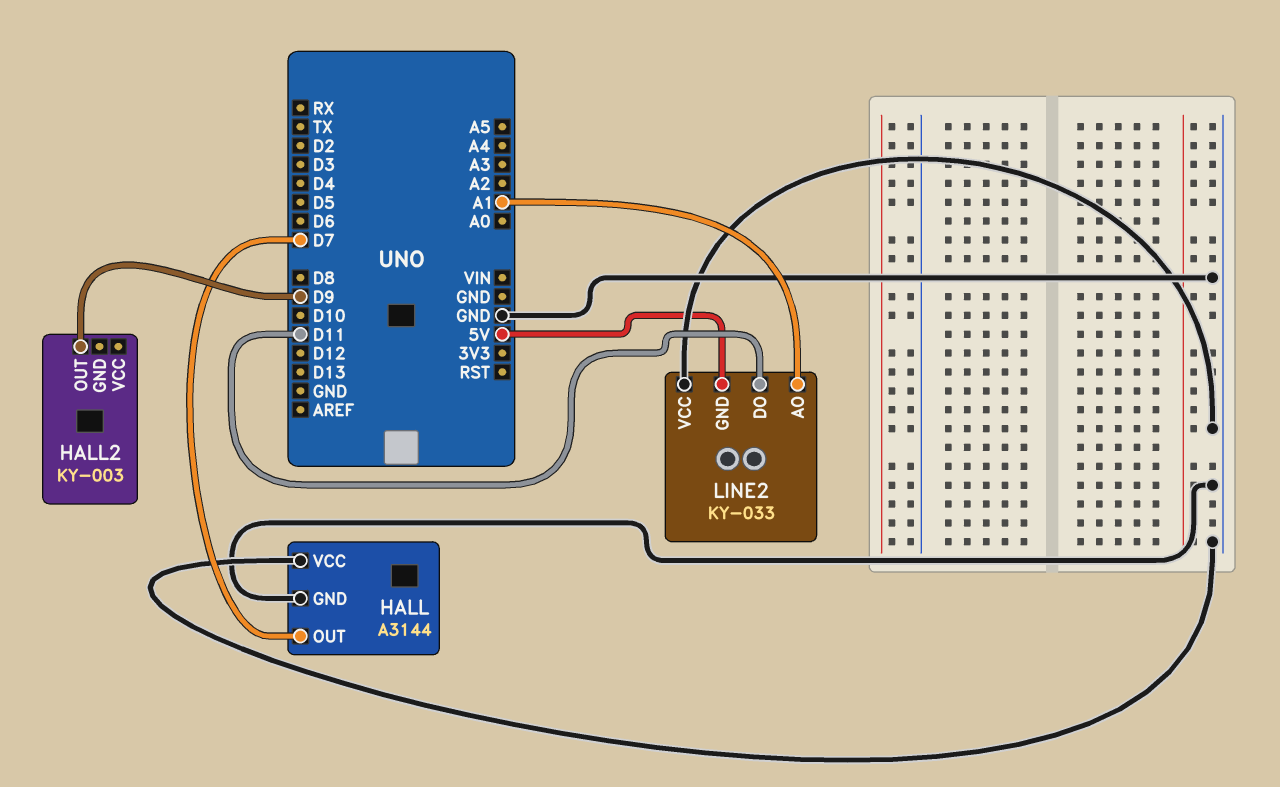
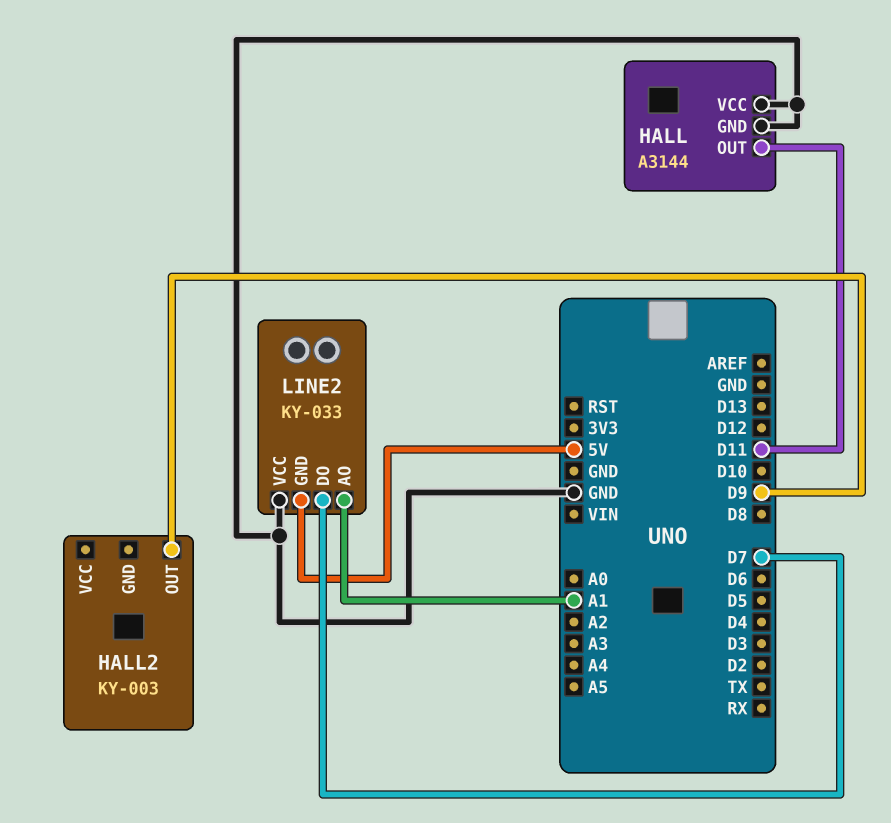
HALL pin OUT: D7 -> D11
LINE2 pin DO: D11 -> D7

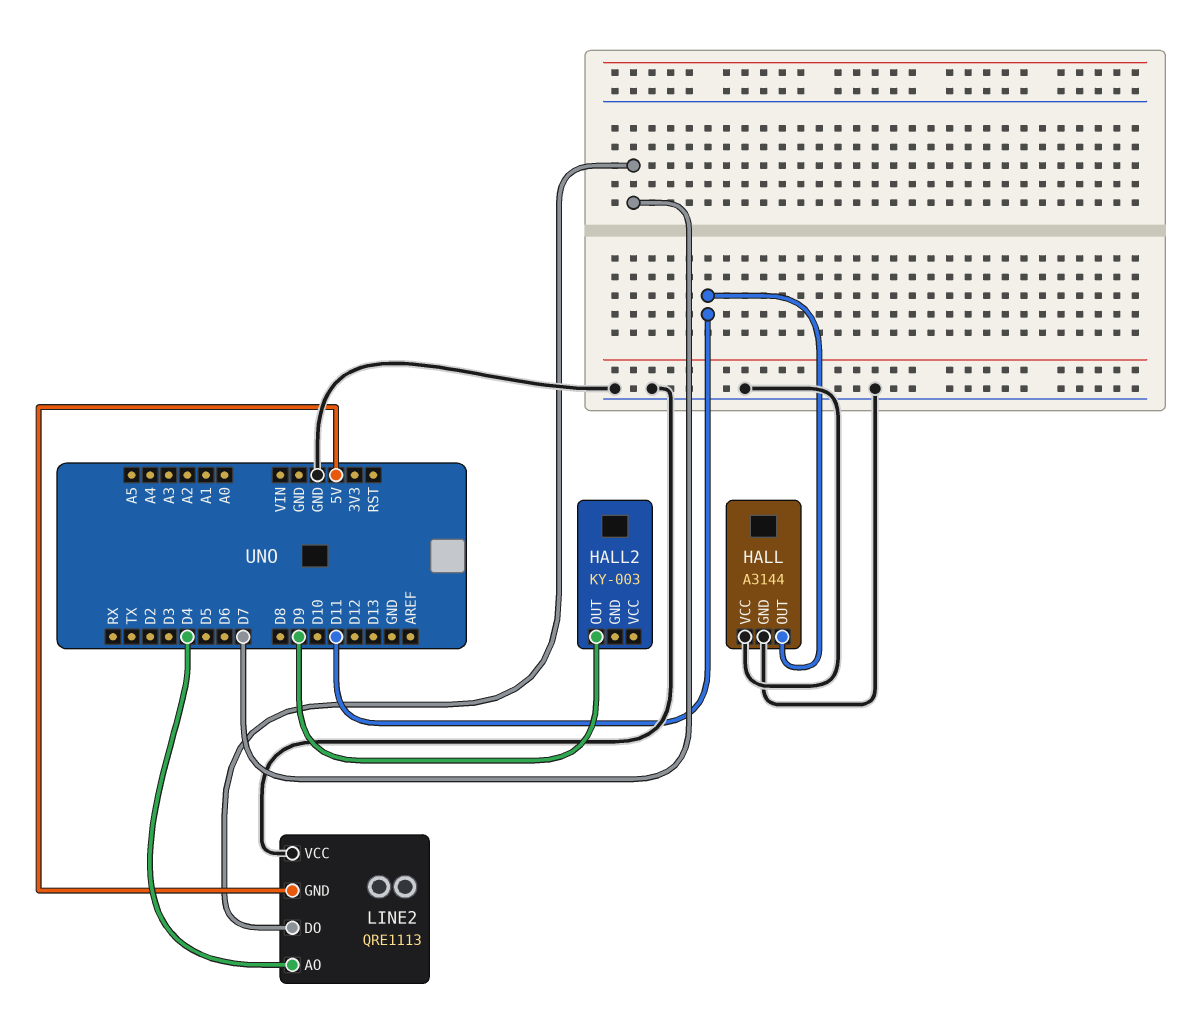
LINE2: KY-033 -> QRE1113
LINE2 pin AO: A1 -> D4

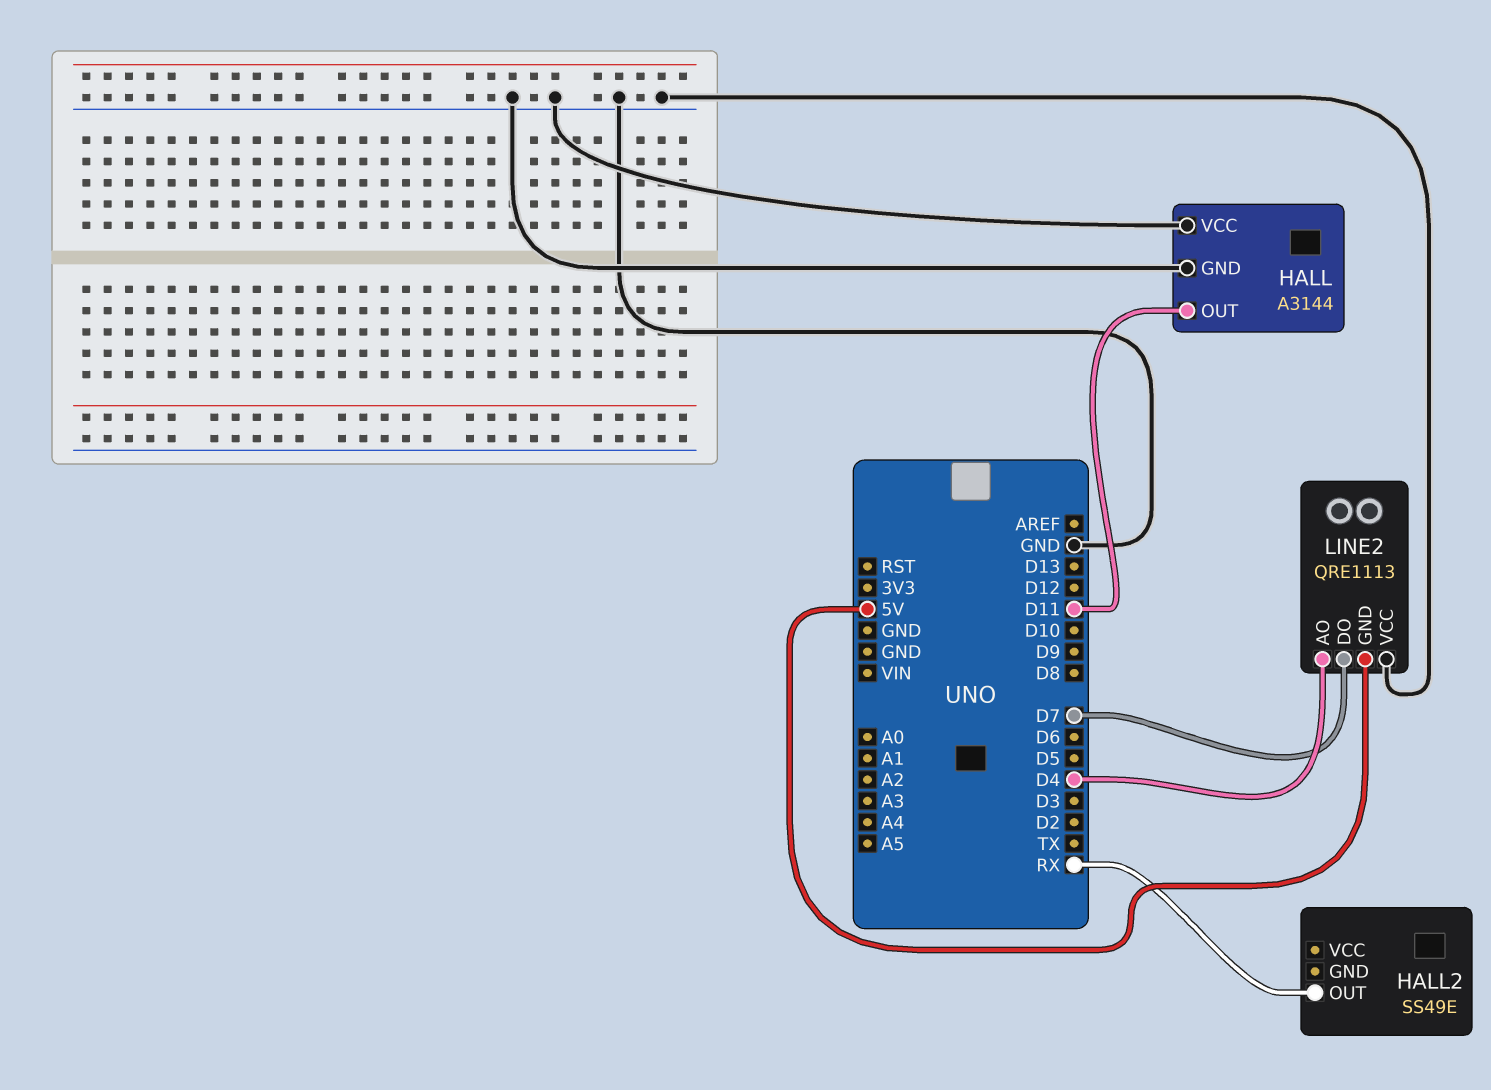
HALL2: KY-003 -> SS49E
HALL2 pin OUT: D9 -> RX

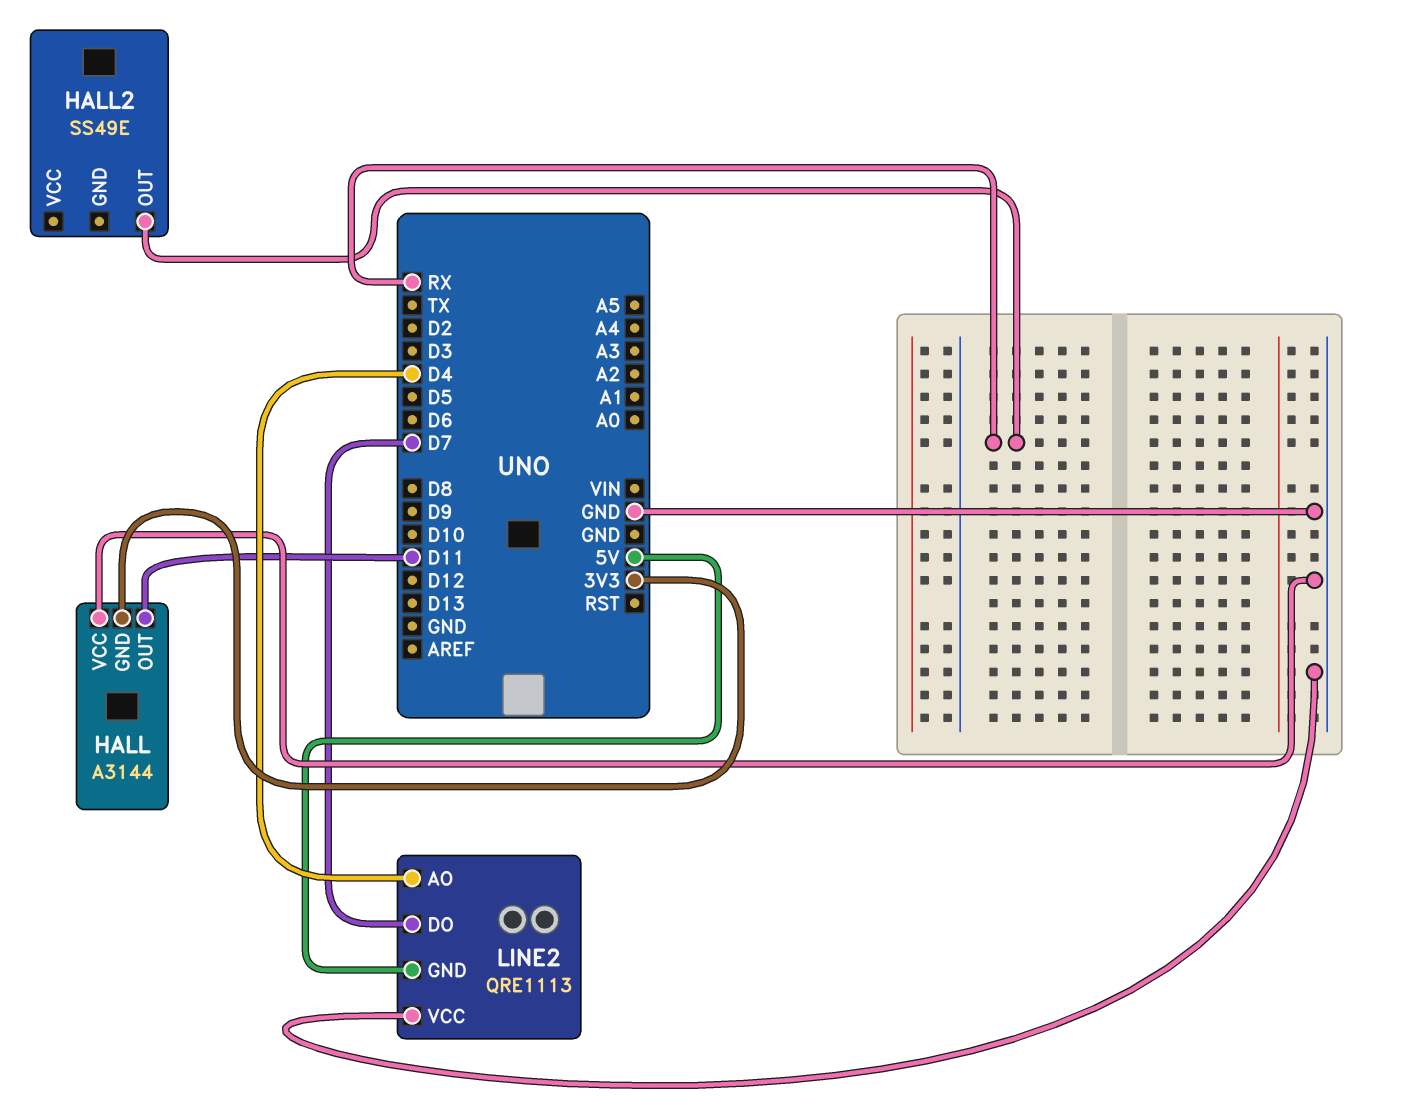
HALL pin GND: GND -> 3V3

